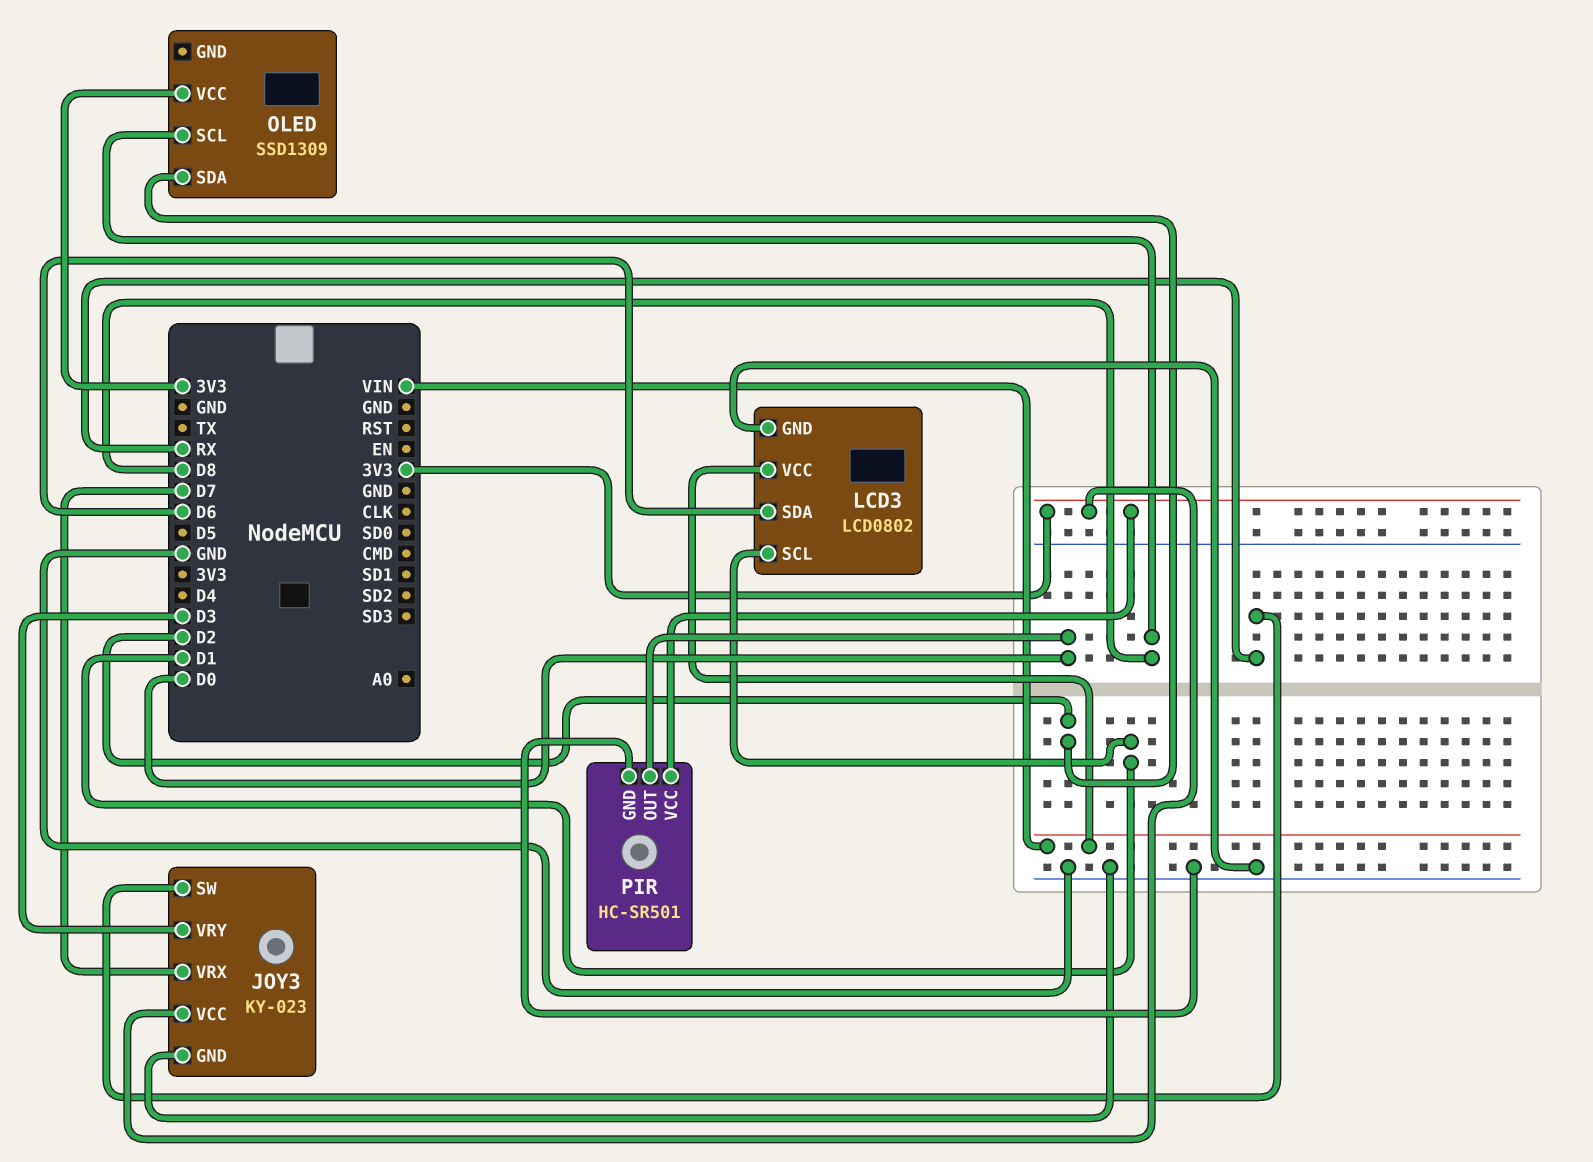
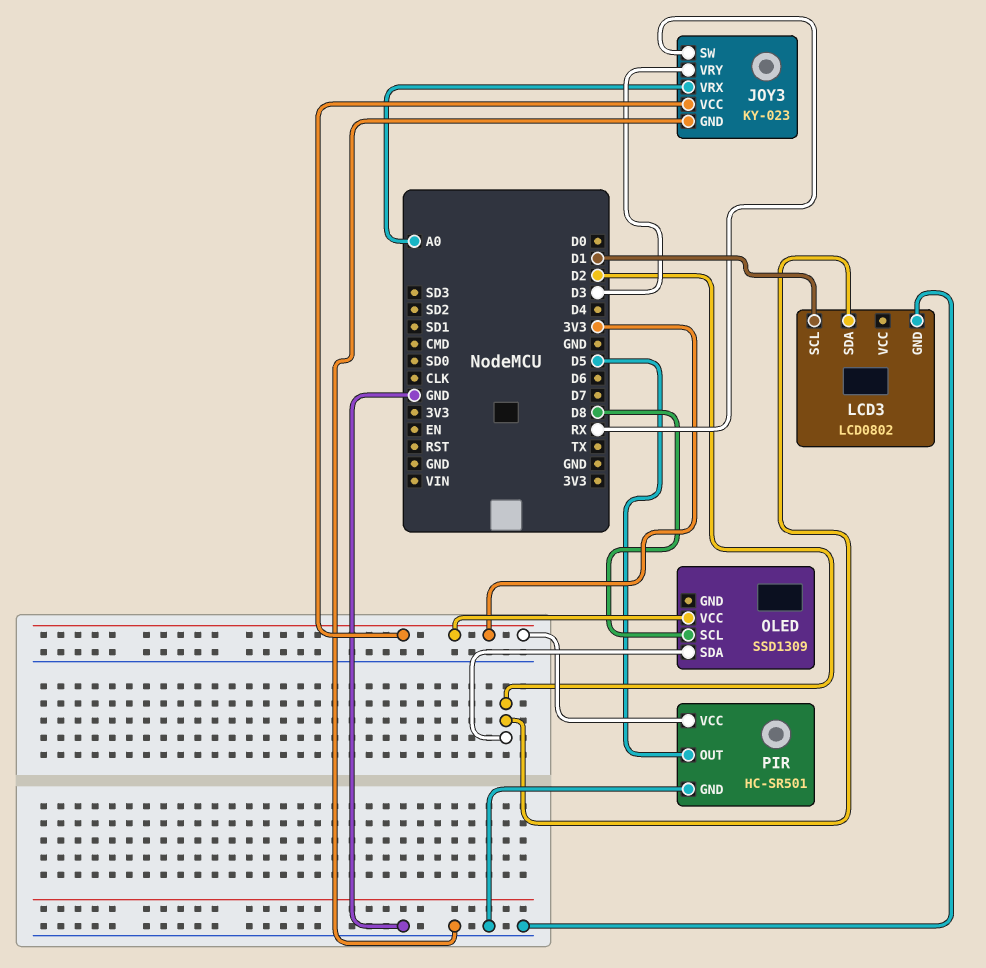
JOY3 pin VRX: D7 -> A0
LCD3 pin SDA: D6 -> D2
LCD3 pin VCC: VIN -> none
PIR pin OUT: D0 -> D5

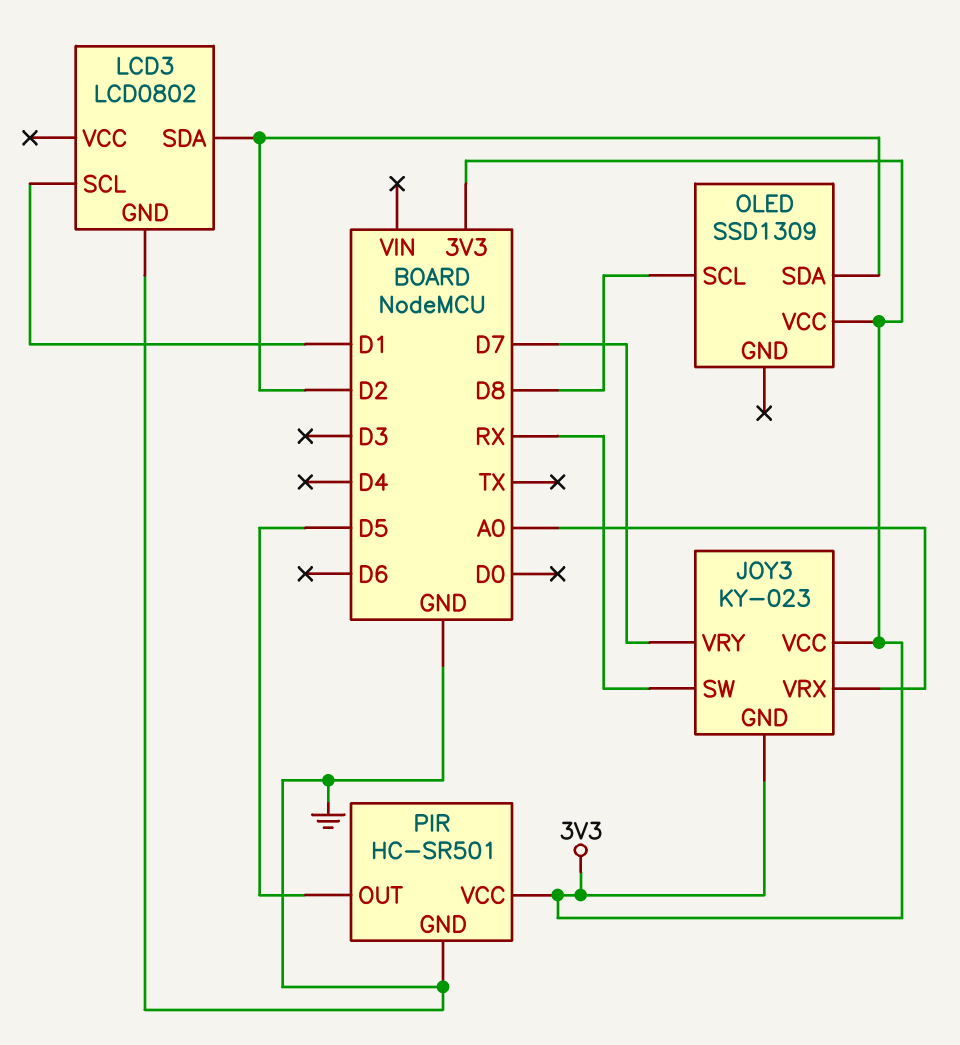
JOY3 pin GND: GND -> 3V3
JOY3 pin VRY: D3 -> D7

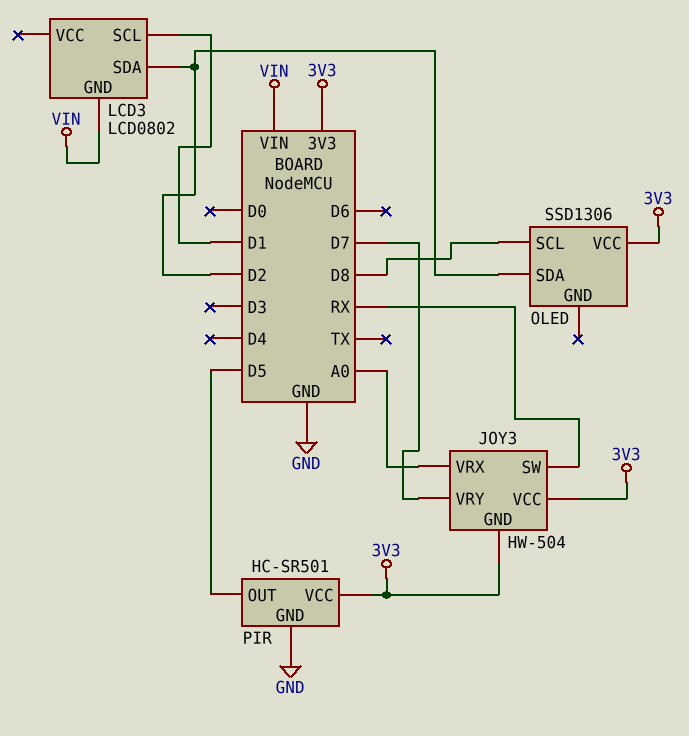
JOY3: KY-023 -> HW-504
LCD3 pin GND: GND -> VIN
OLED: SSD1309 -> SSD1306

